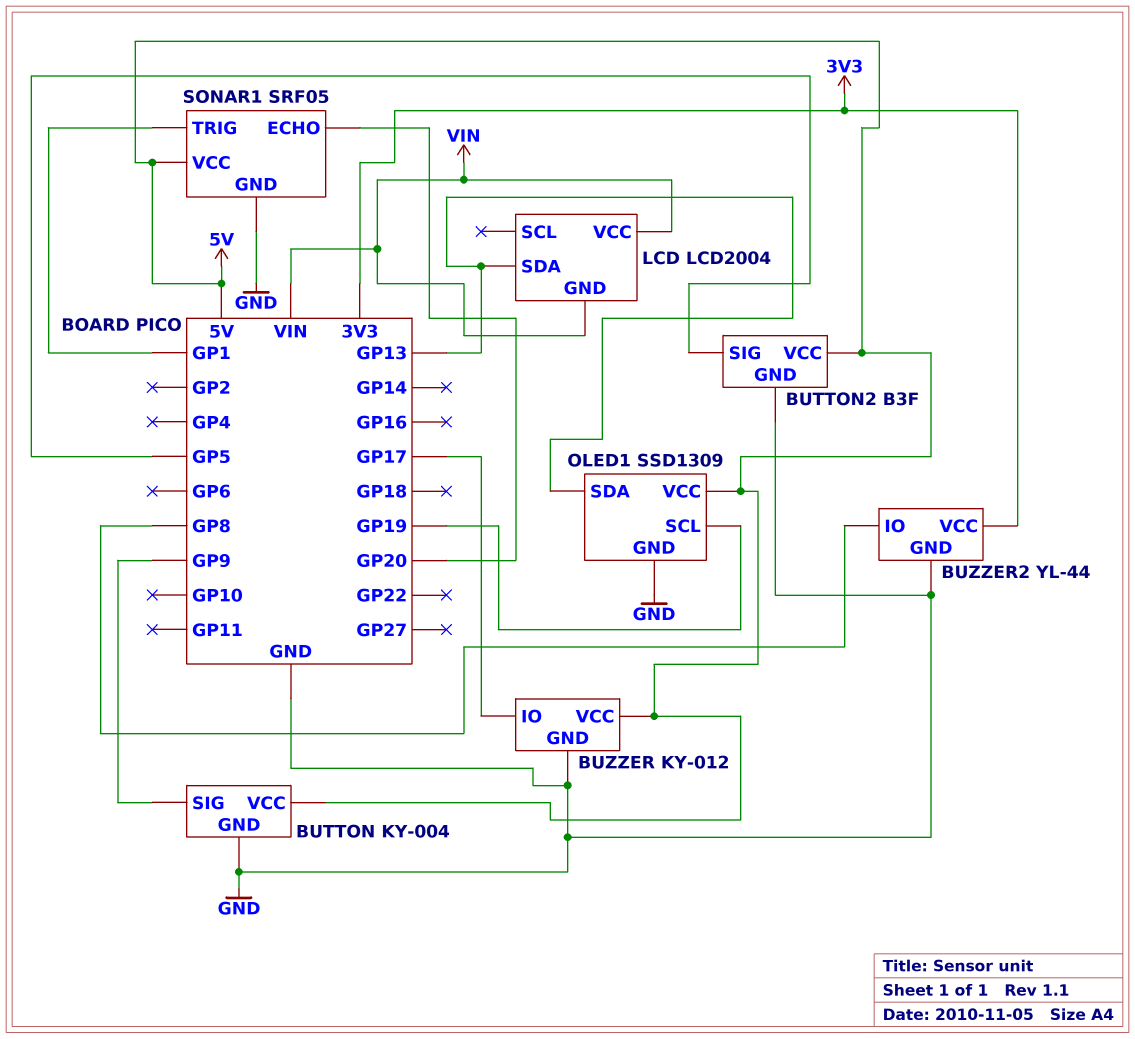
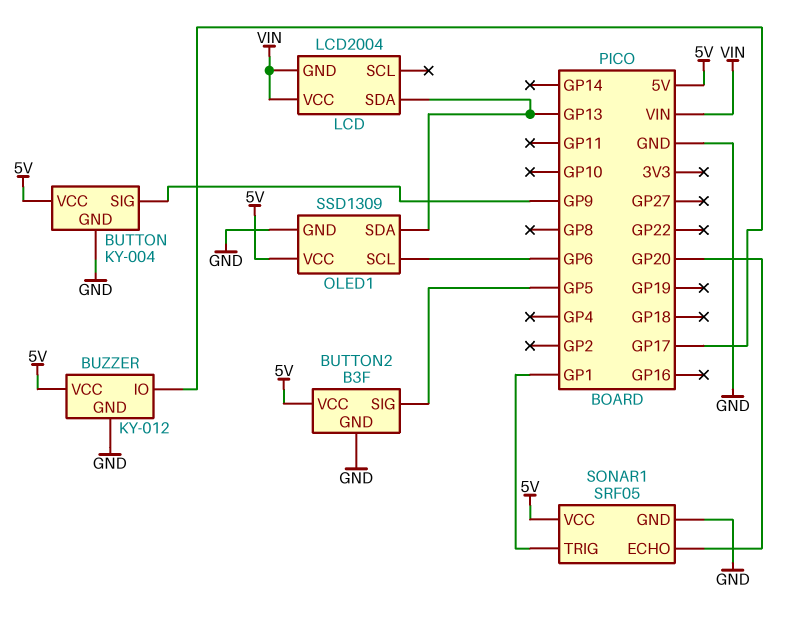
BUZZER2: YL-44 -> none
BUZZER2 pin GND: GND -> none
BUZZER2 pin IO: GP8 -> none
BUZZER2 pin VCC: 3V3 -> none
OLED1 pin SCL: GP19 -> GP6

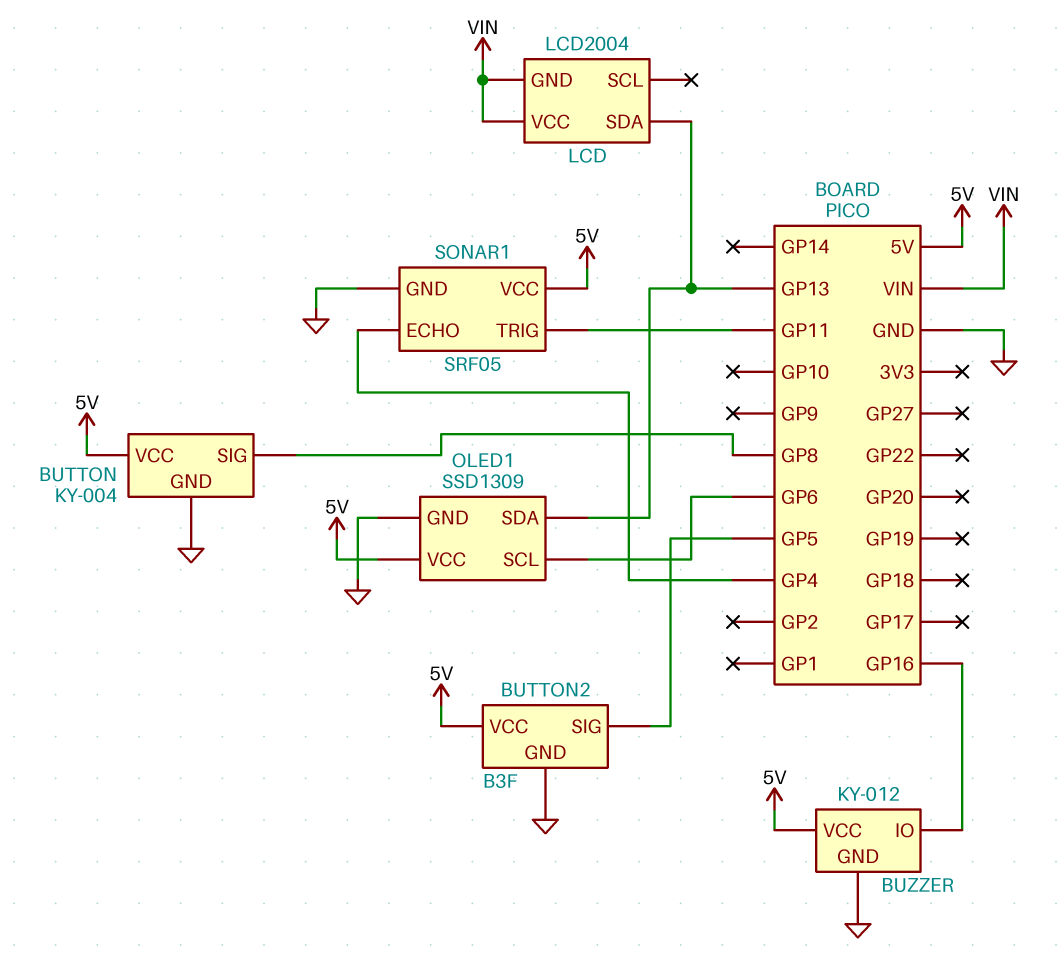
BUTTON pin SIG: GP9 -> GP8
BUZZER pin IO: GP17 -> GP16
SONAR1 pin ECHO: GP20 -> GP4
SONAR1 pin TRIG: GP1 -> GP11

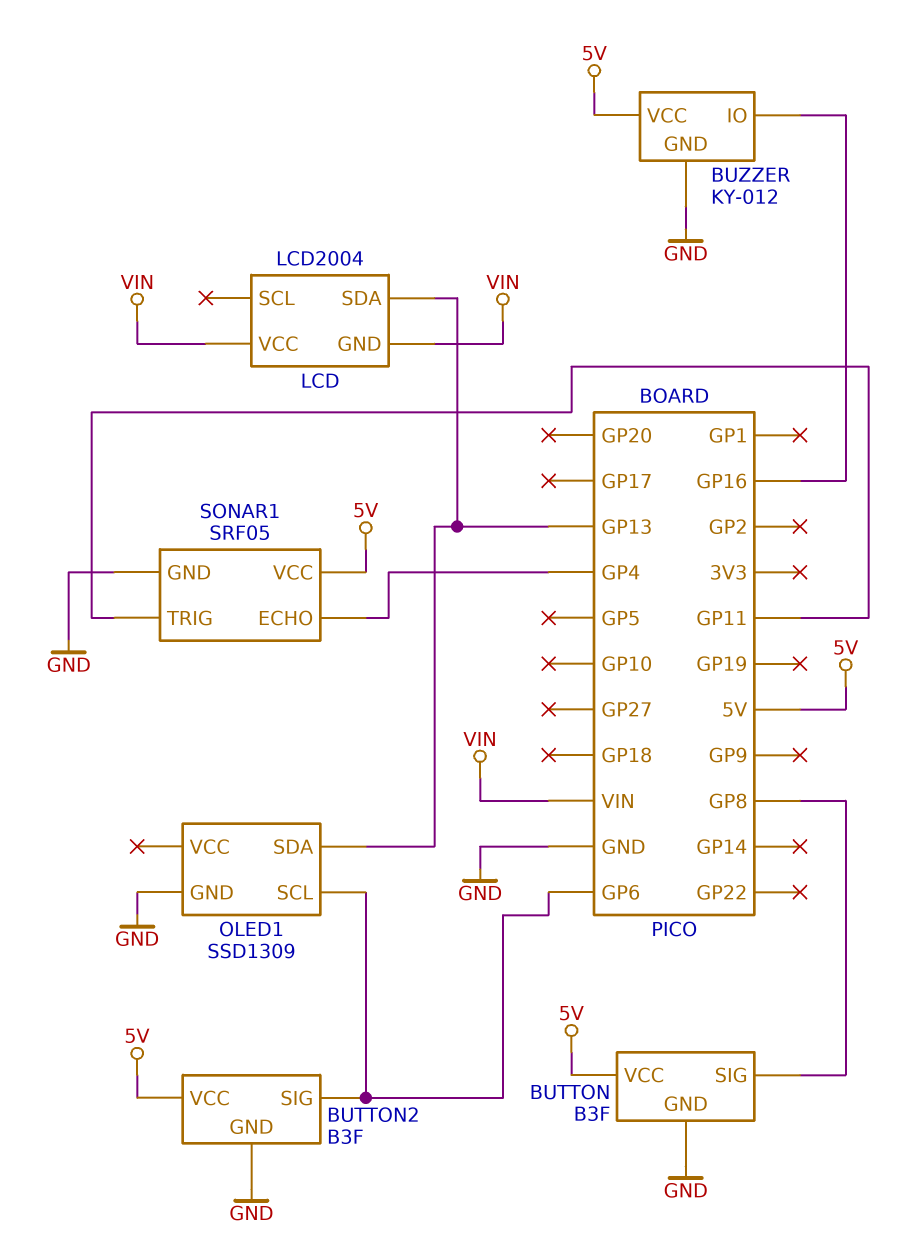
BUTTON: KY-004 -> B3F
BUTTON2 pin SIG: GP5 -> GP6
OLED1 pin VCC: 5V -> none

